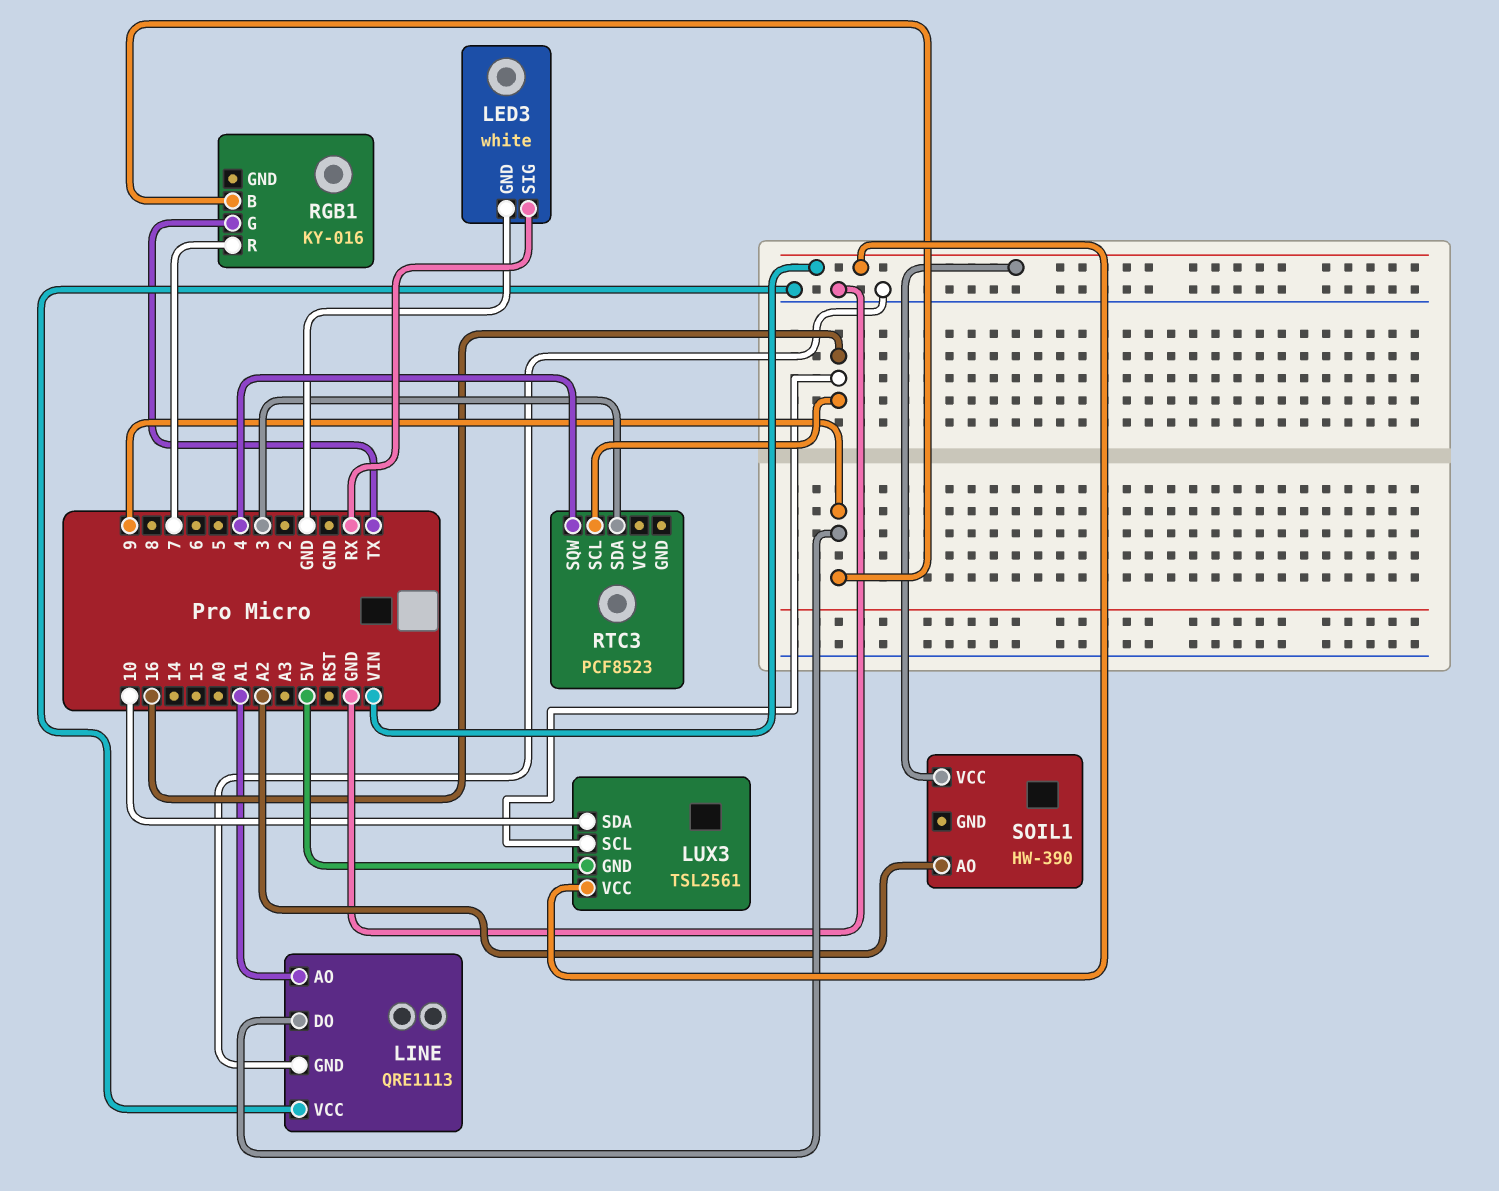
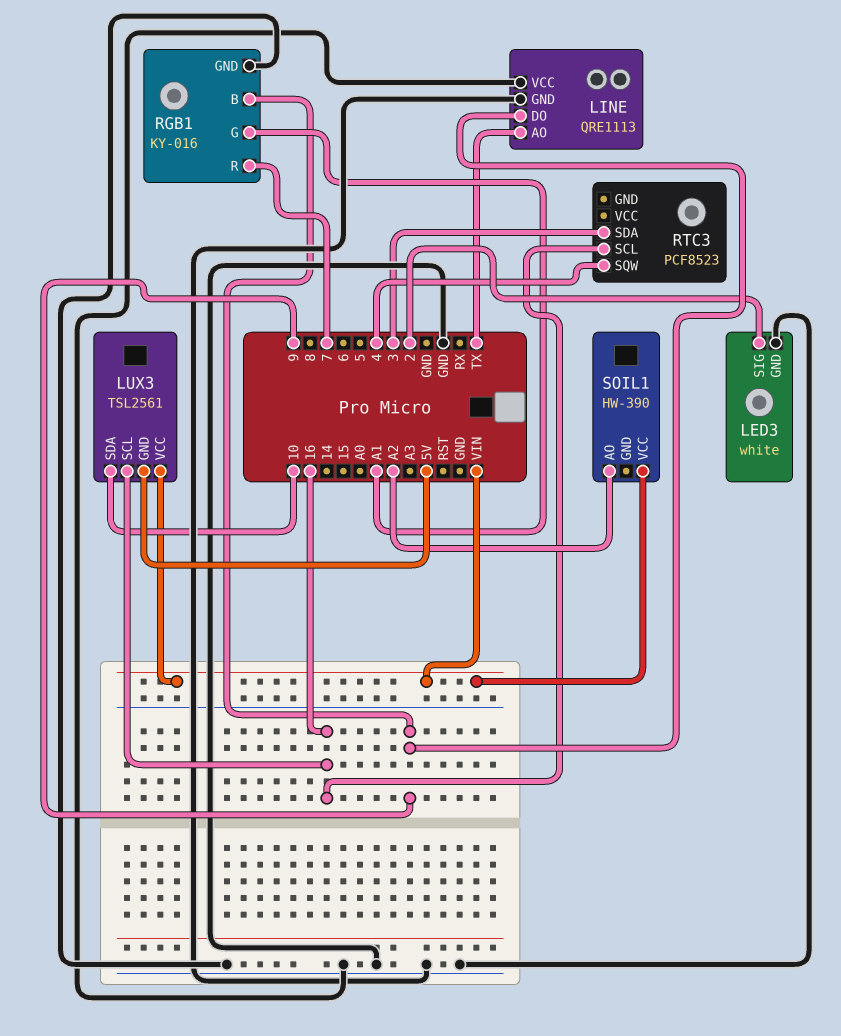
LED3 pin SIG: RX -> 2
LINE pin AO: A1 -> TX
RGB1 pin G: TX -> A1
RGB1 pin GND: none -> GND

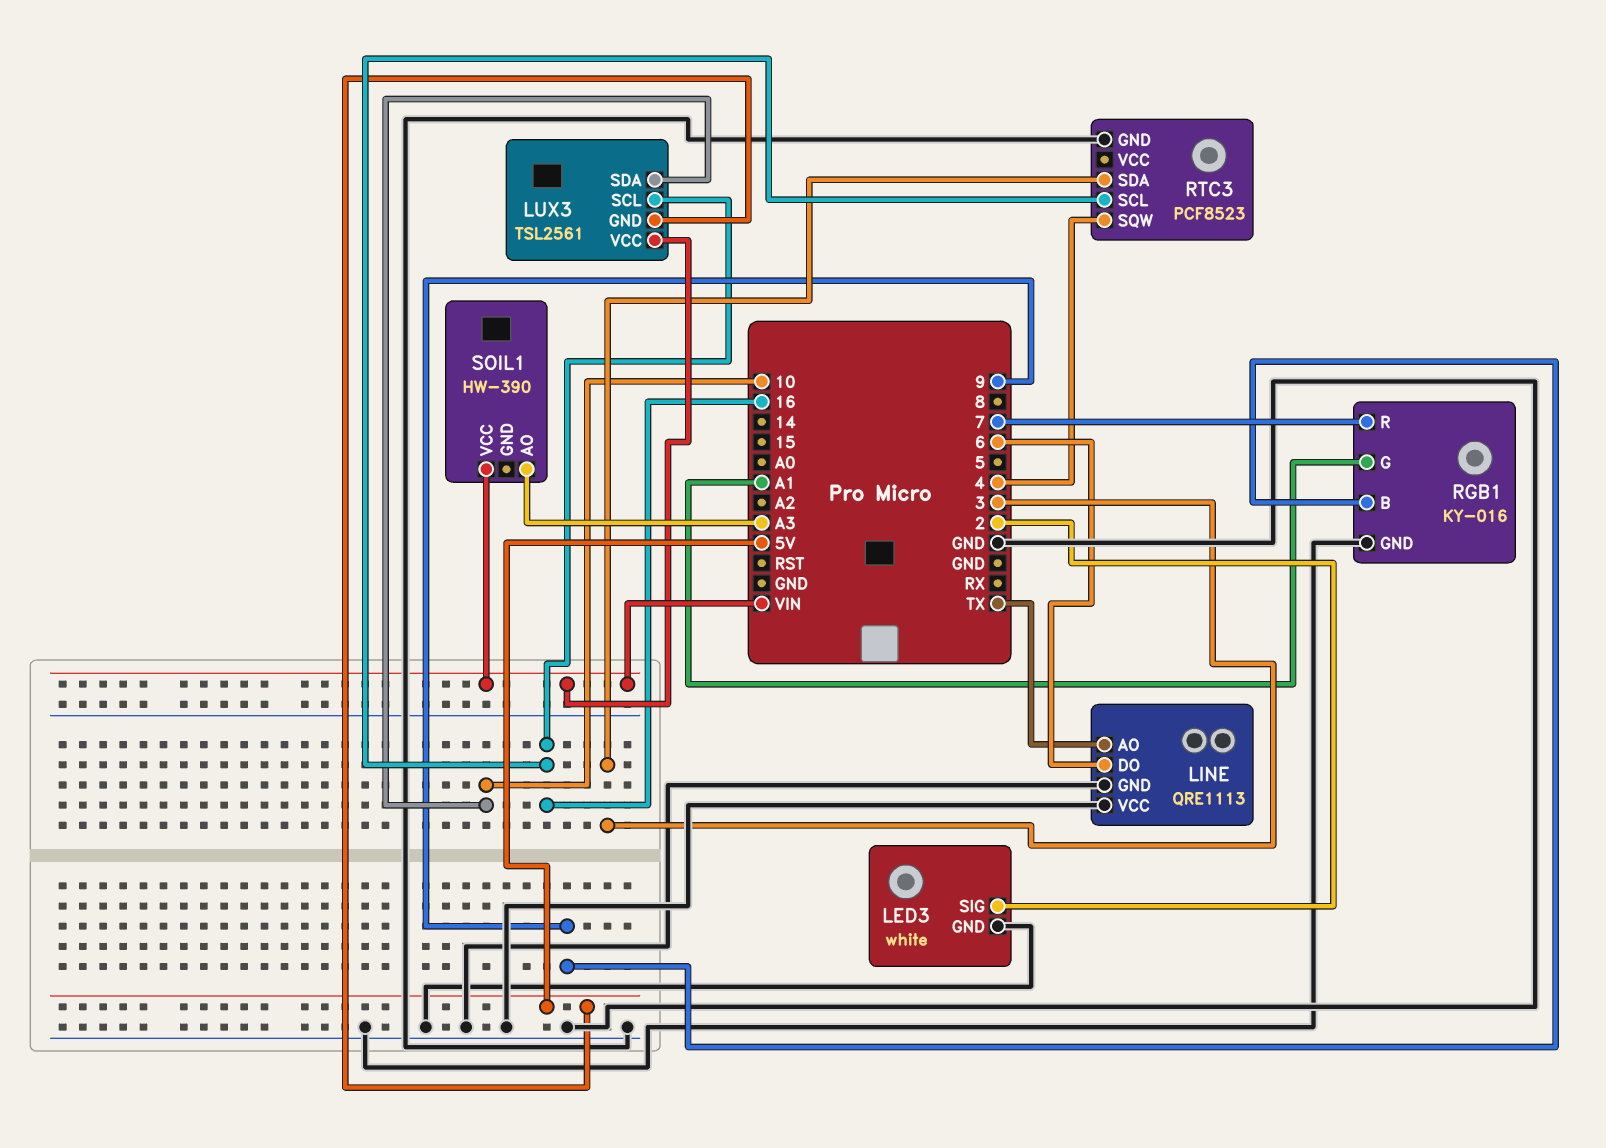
LINE pin DO: 9 -> 6
RTC3 pin GND: none -> GND
SOIL1 pin AO: A2 -> A3

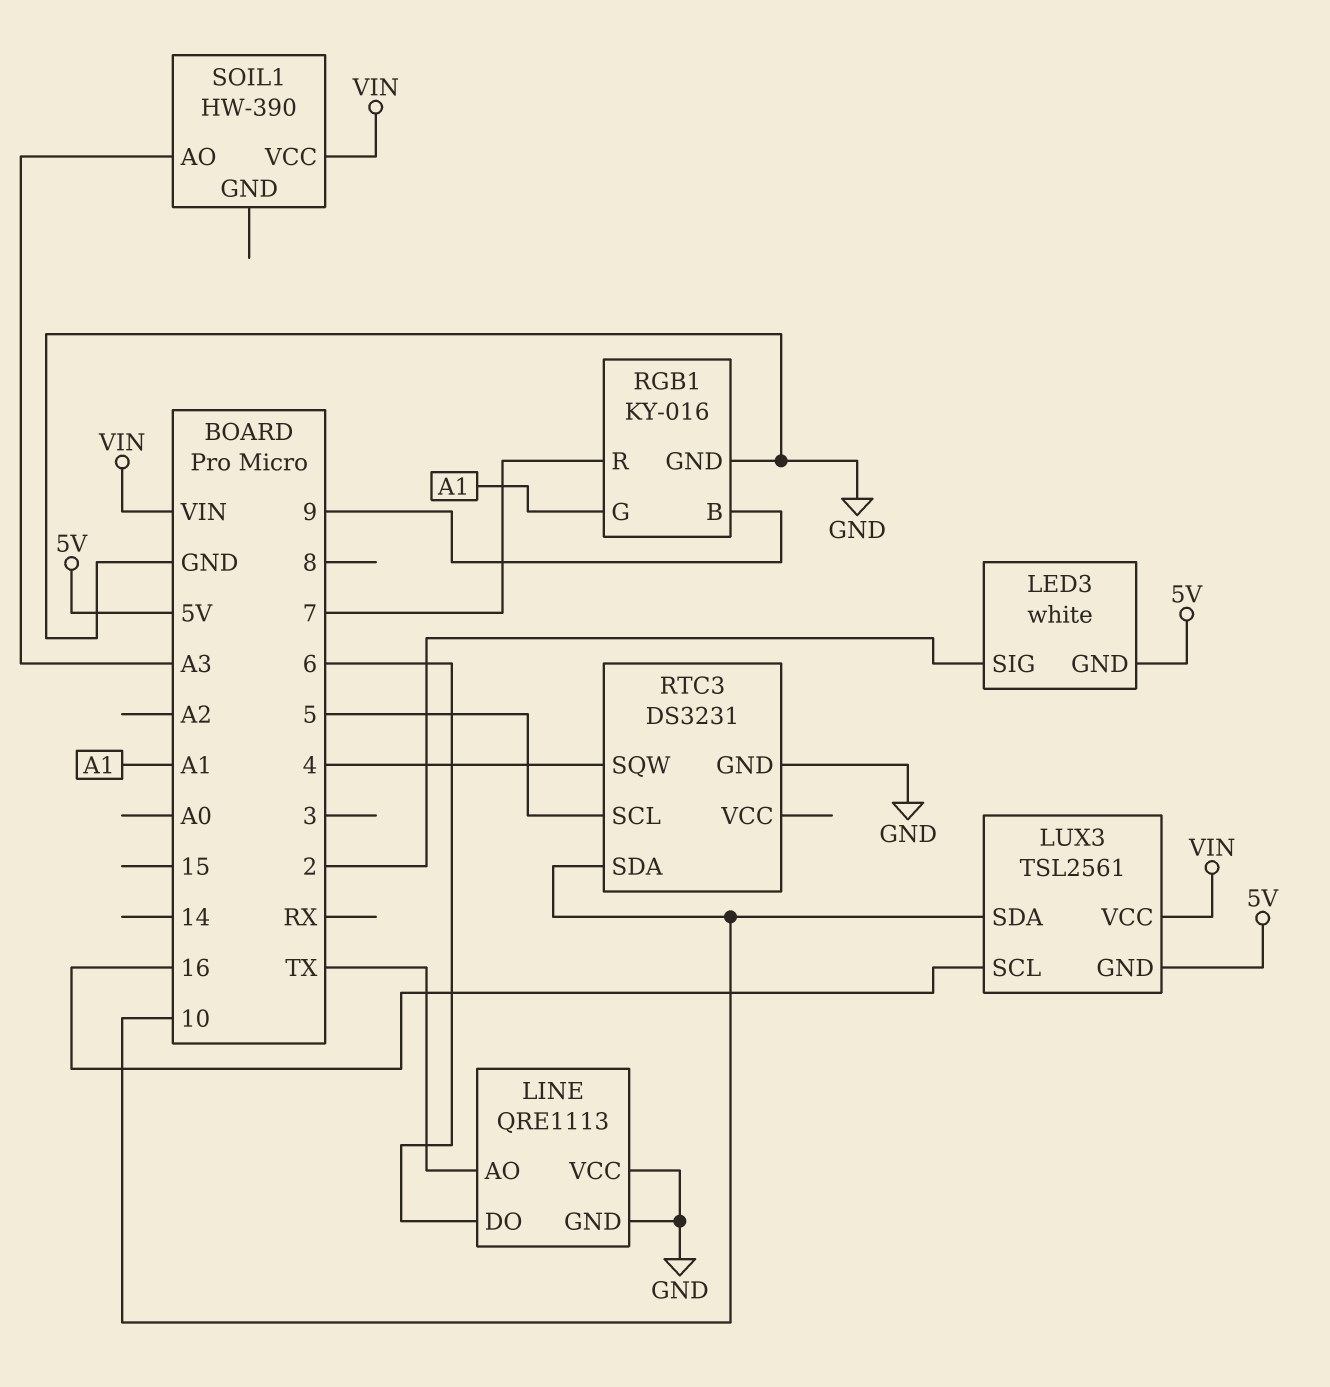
LED3 pin GND: GND -> 5V
RTC3: PCF8523 -> DS3231
RTC3 pin SCL: 16 -> 5
RTC3 pin SDA: 3 -> 10

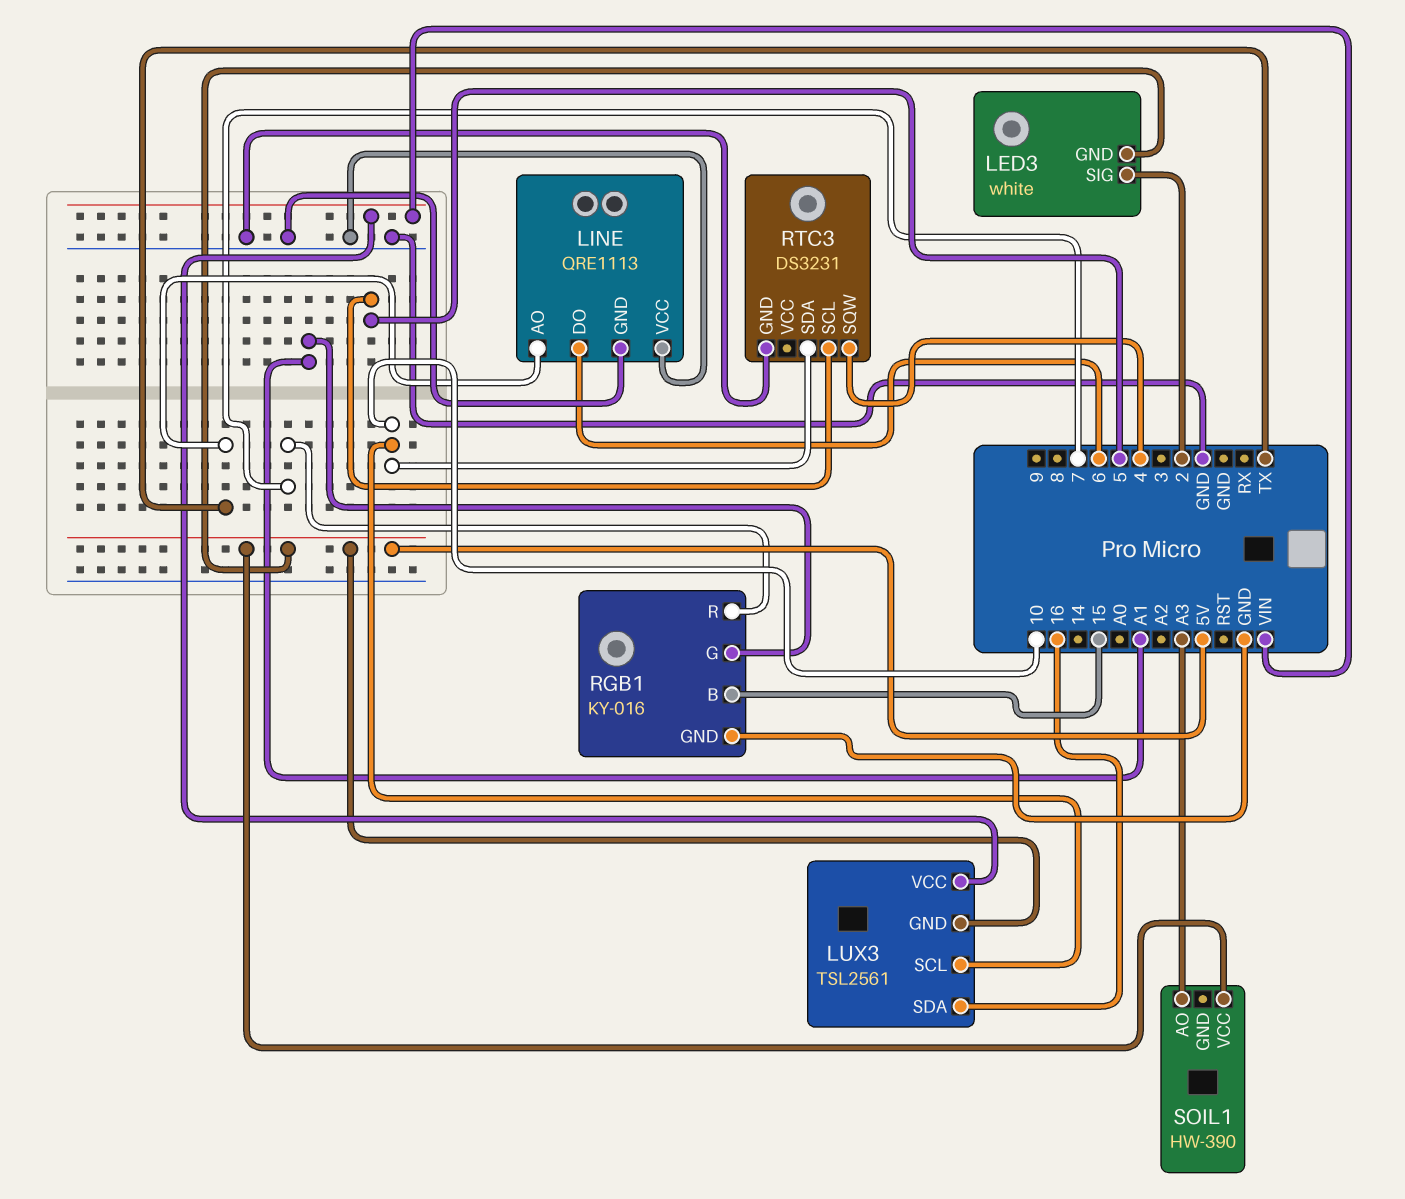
LUX3 pin SCL: 16 -> 10
LUX3 pin SDA: 10 -> 16
RGB1 pin B: 9 -> 15
SOIL1 pin VCC: VIN -> 5V

